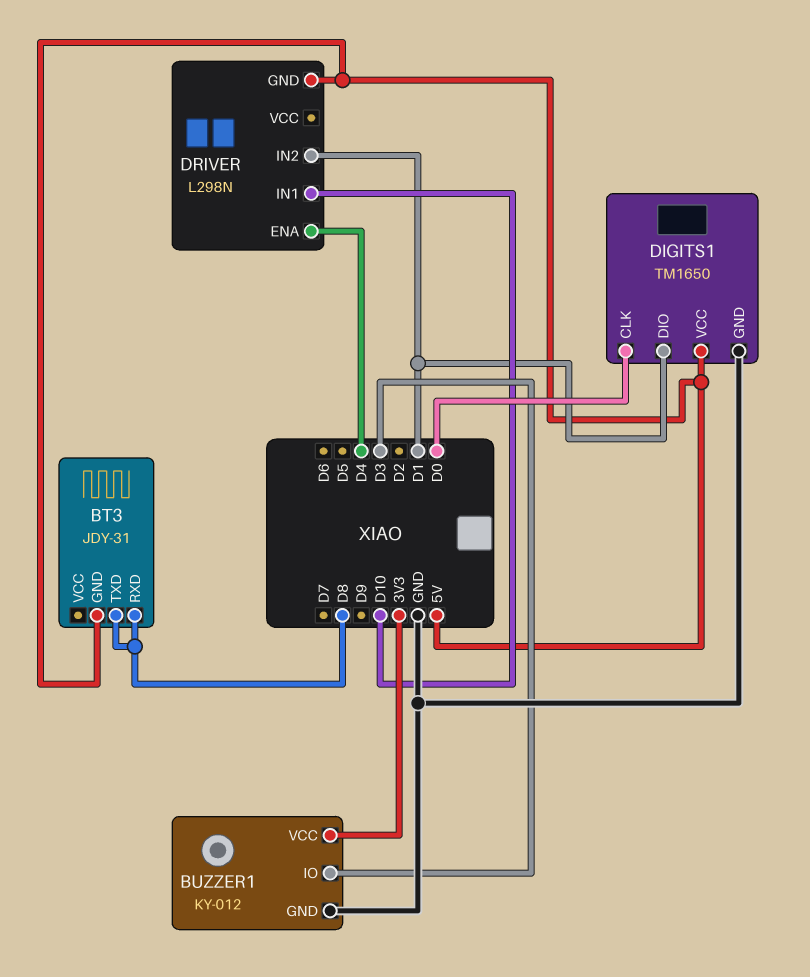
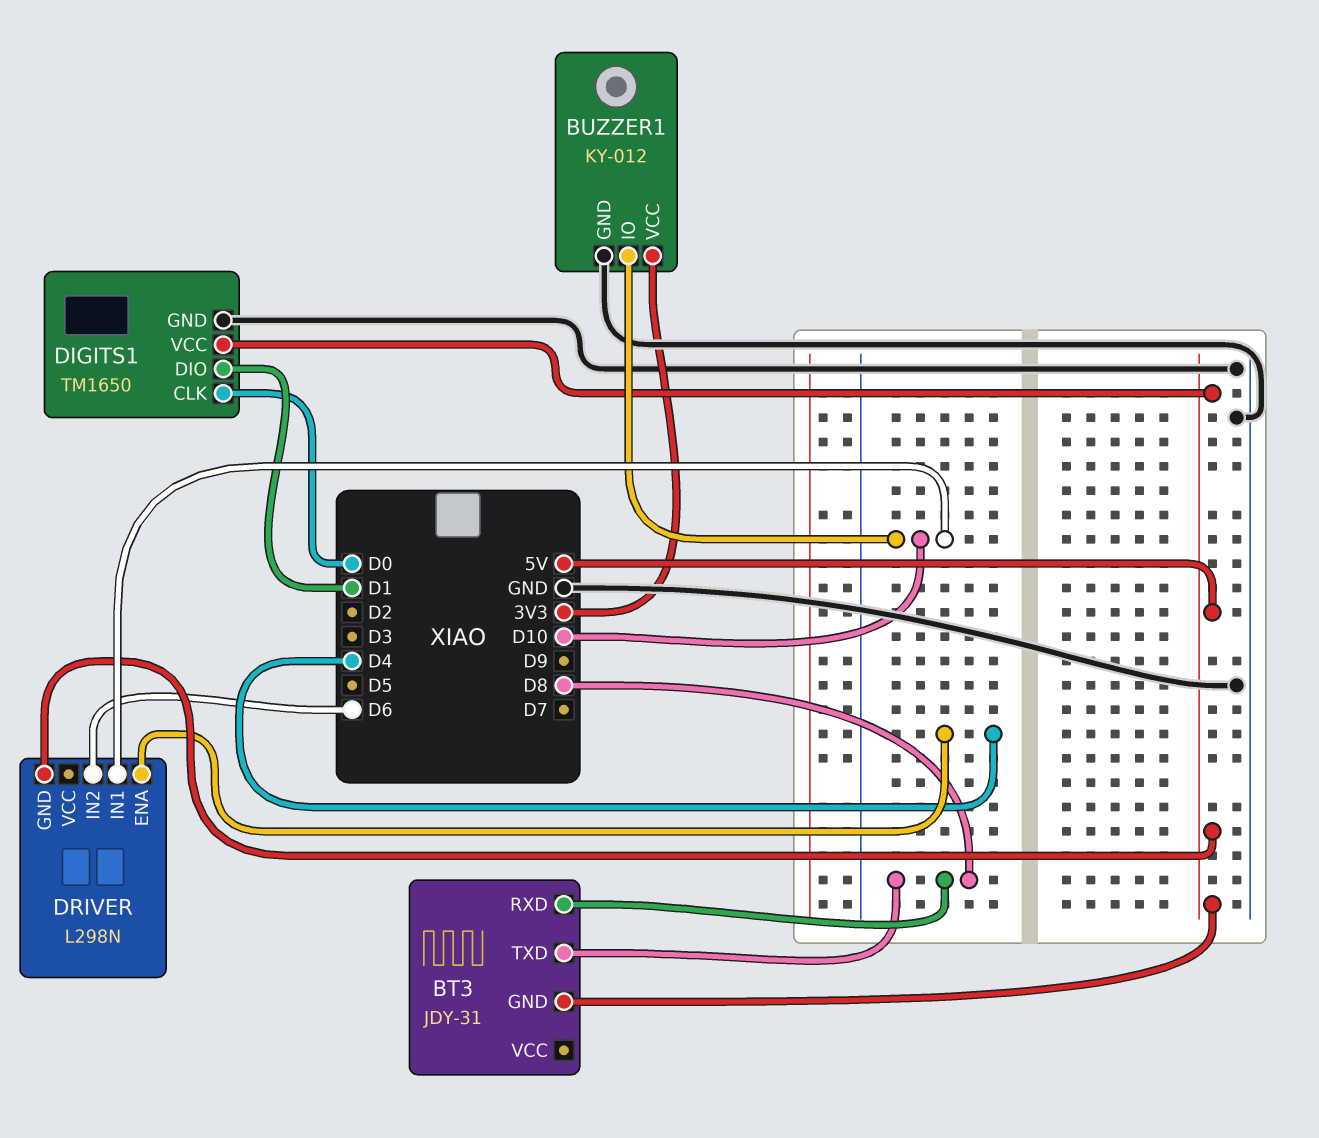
BUZZER1 pin IO: D3 -> D10
DRIVER pin IN2: D1 -> D6

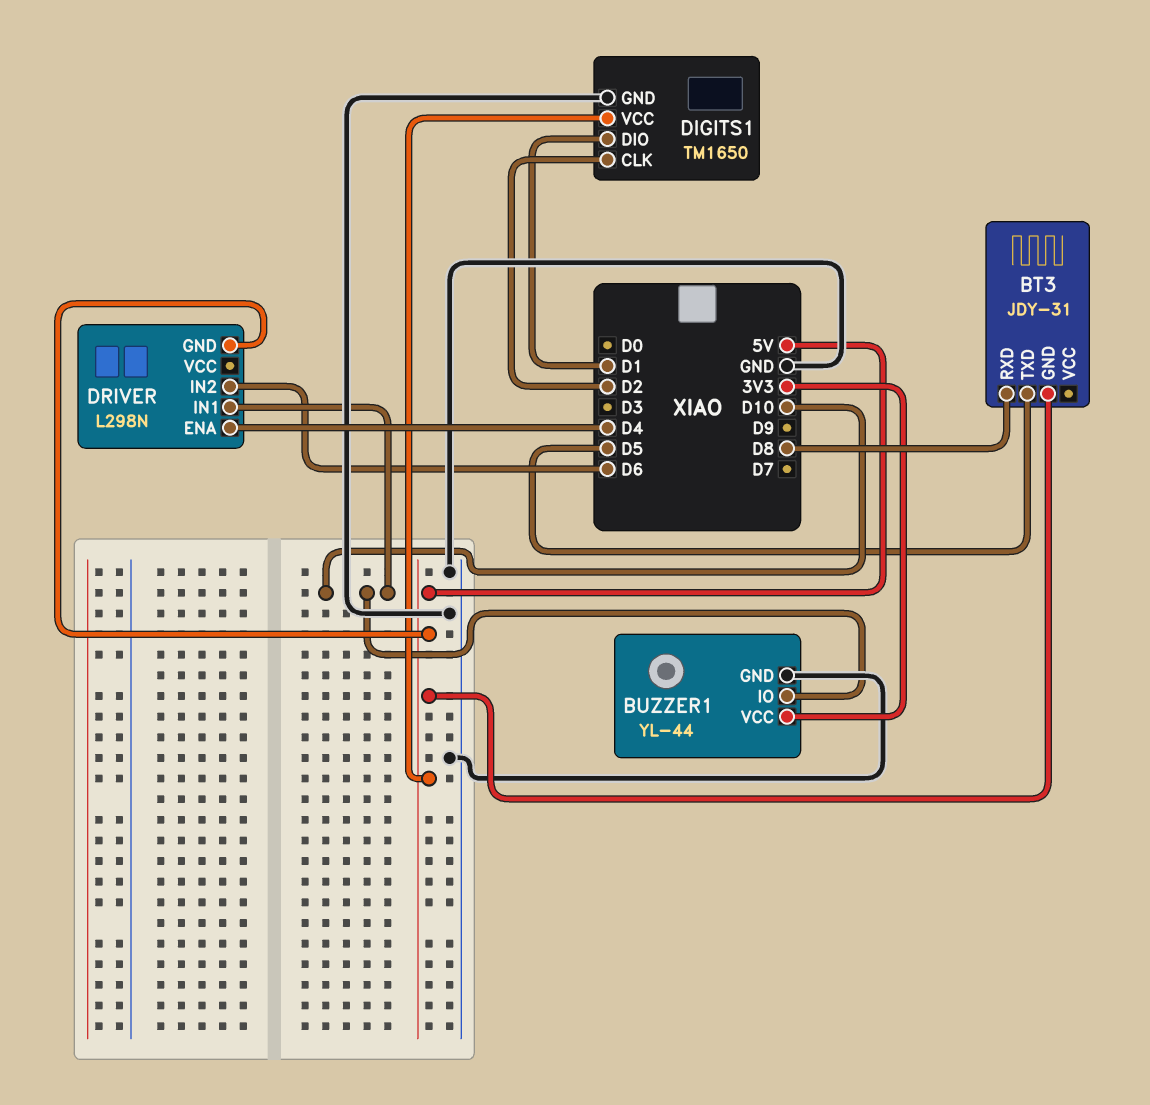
BT3 pin TXD: D8 -> D5
BUZZER1: KY-012 -> YL-44
DIGITS1 pin CLK: D0 -> D2

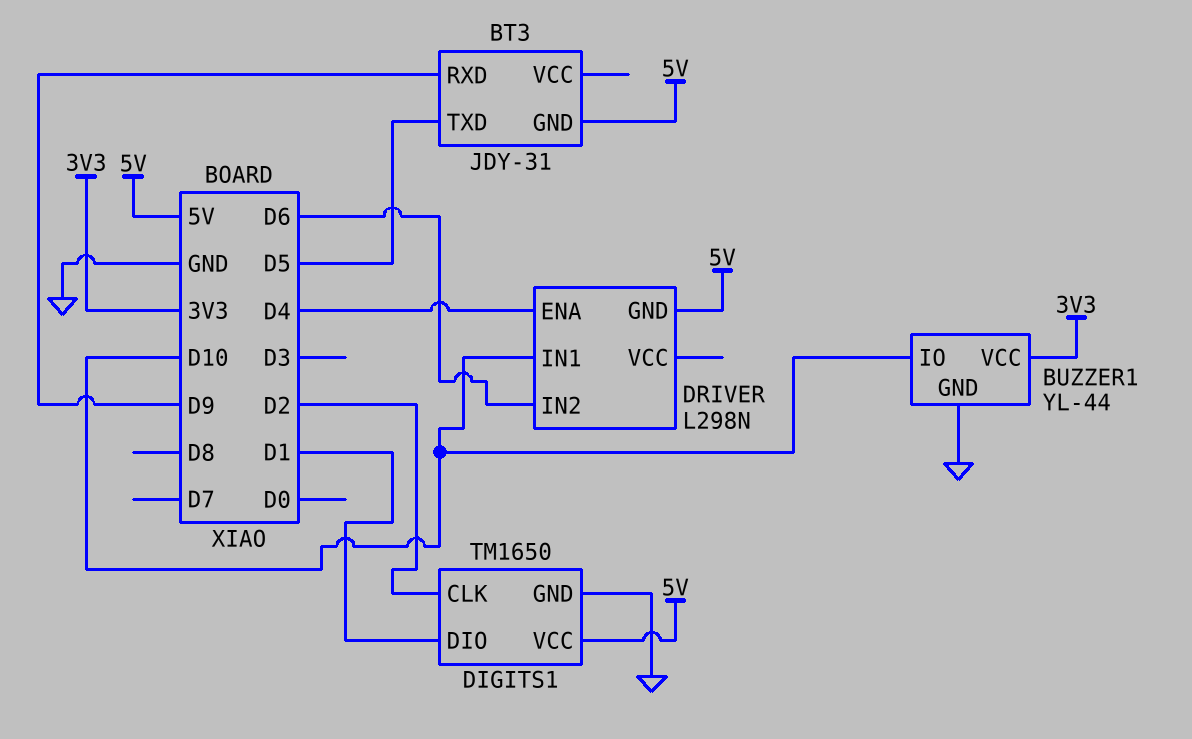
BT3 pin RXD: D8 -> D9

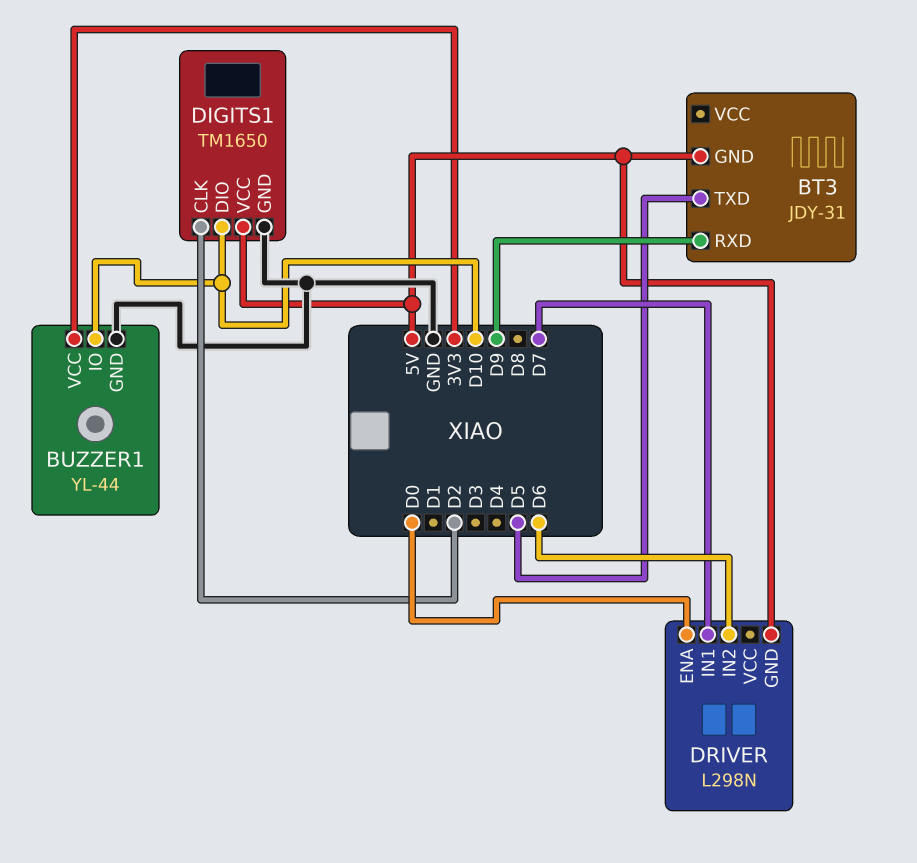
DIGITS1 pin DIO: D1 -> D10
DRIVER pin ENA: D4 -> D0
DRIVER pin IN1: D10 -> D7

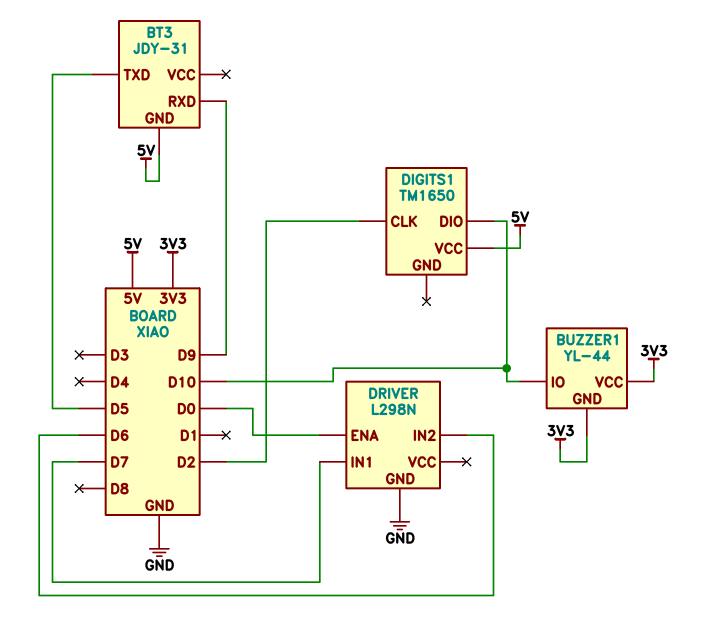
BUZZER1 pin GND: GND -> 3V3
DIGITS1 pin GND: GND -> none
DRIVER pin GND: 5V -> GND

